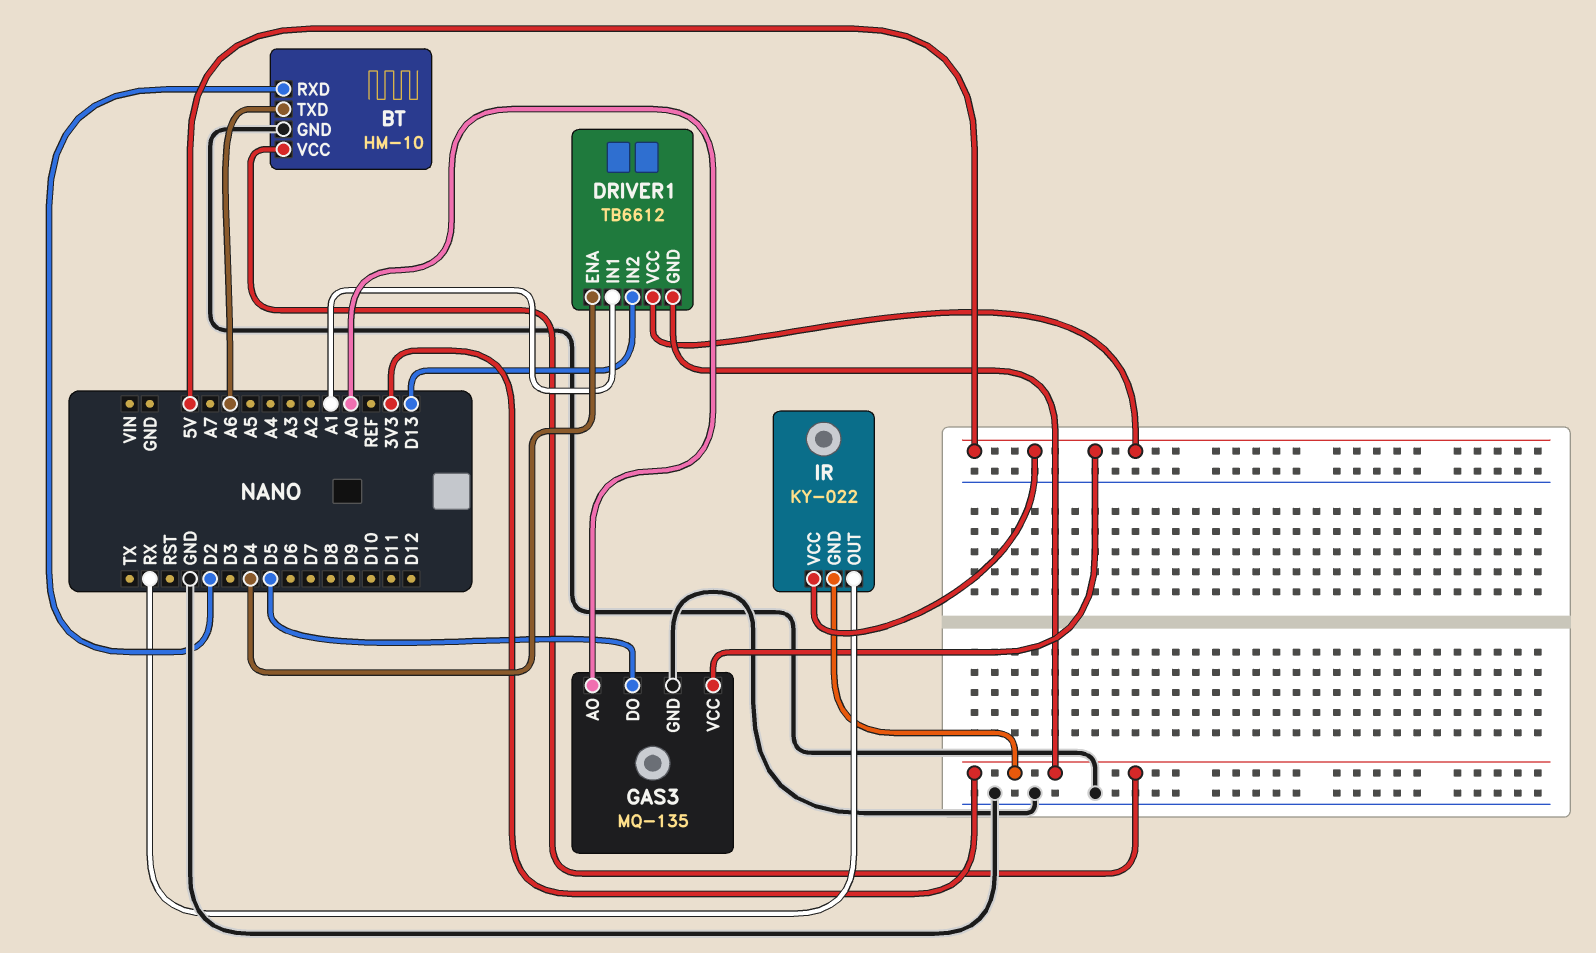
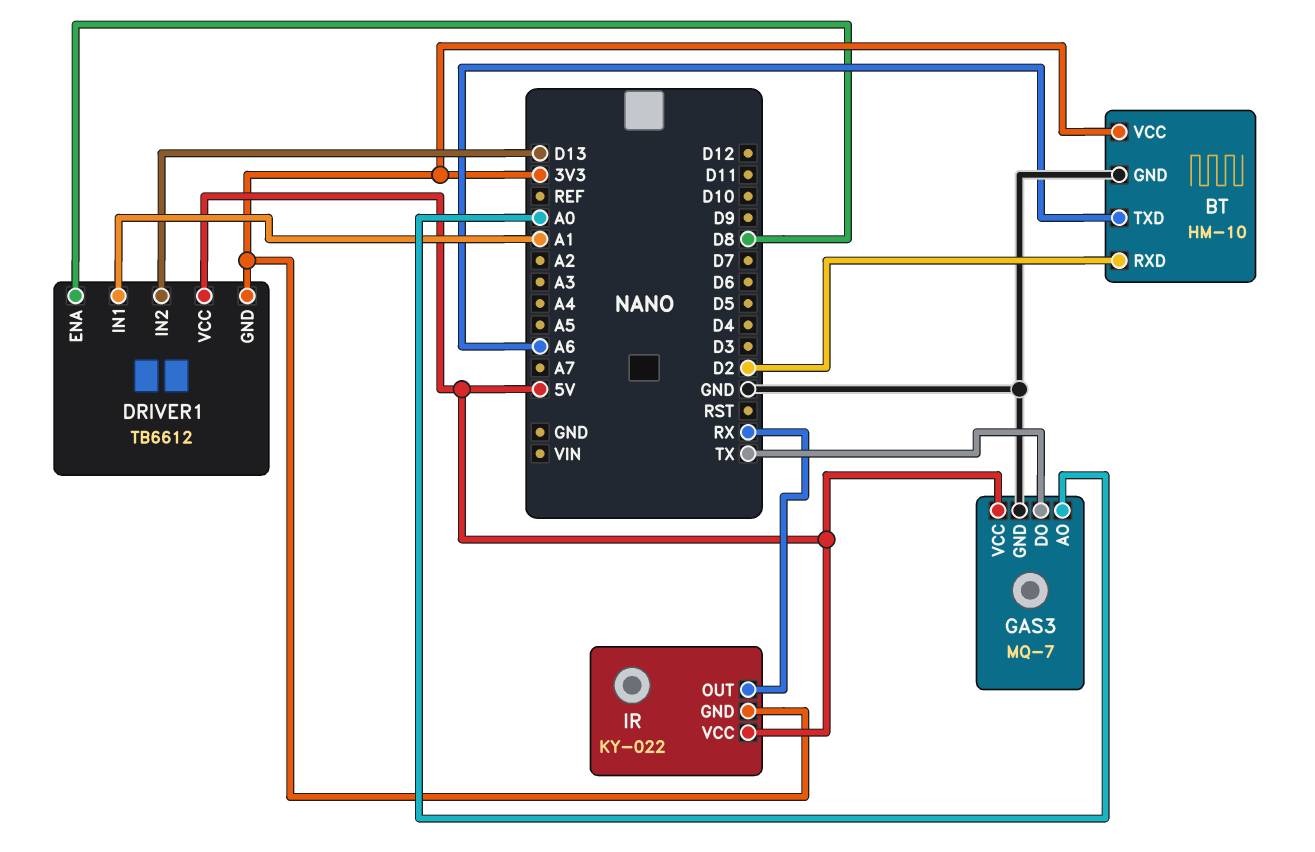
DRIVER1 pin ENA: D4 -> D8
GAS3: MQ-135 -> MQ-7
GAS3 pin DO: D5 -> TX

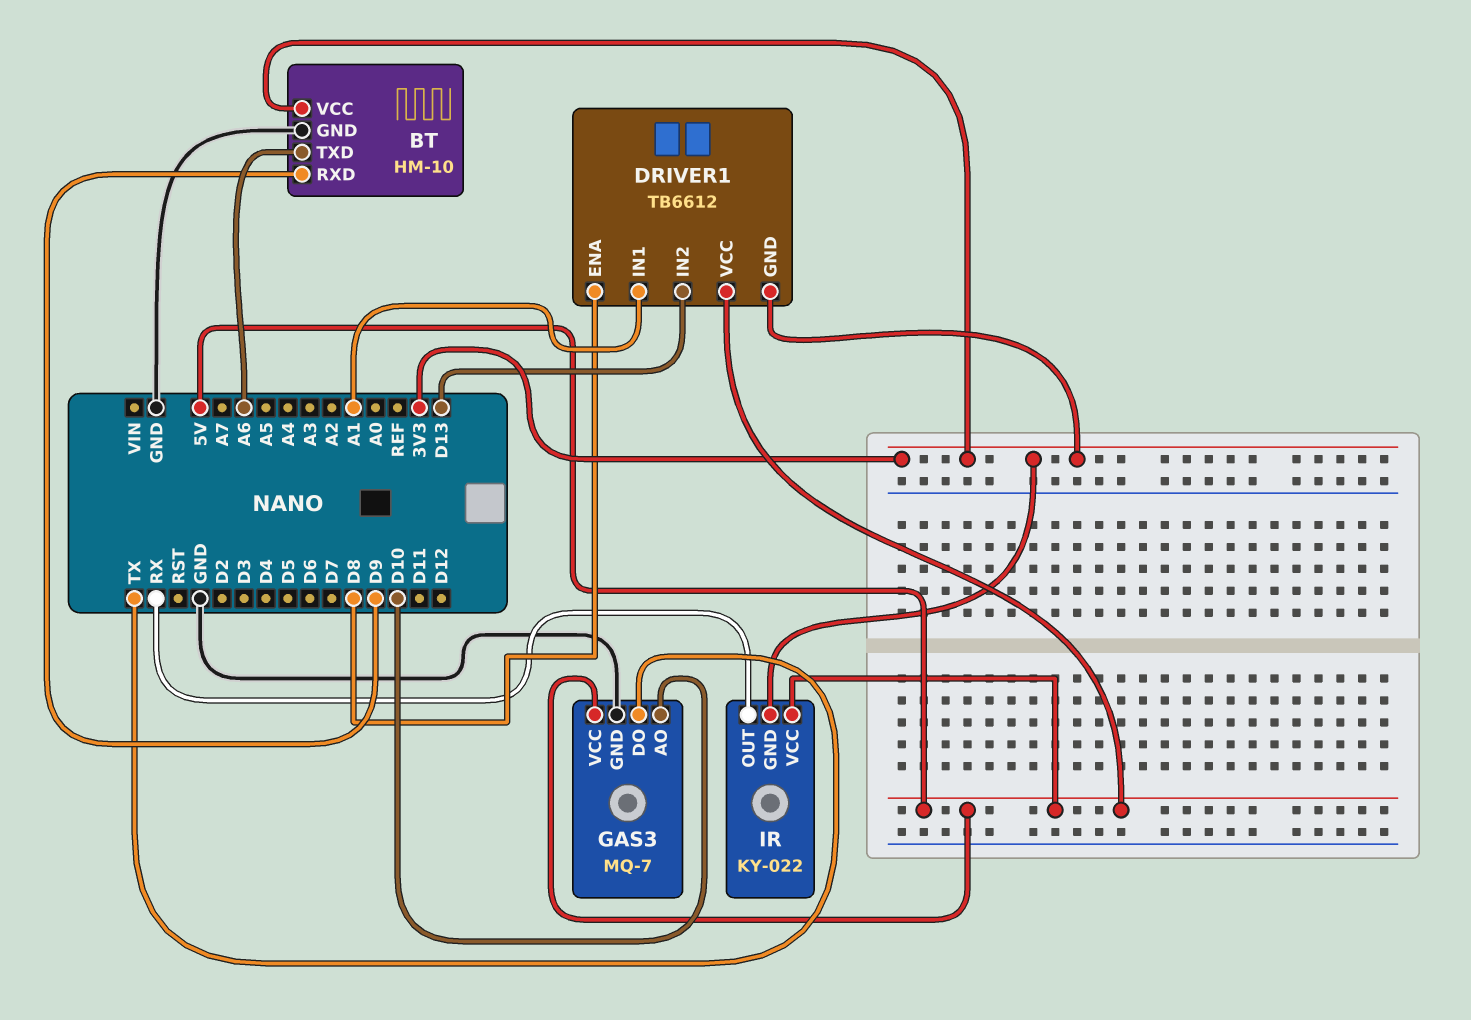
BT pin RXD: D2 -> D9
GAS3 pin AO: A0 -> D10

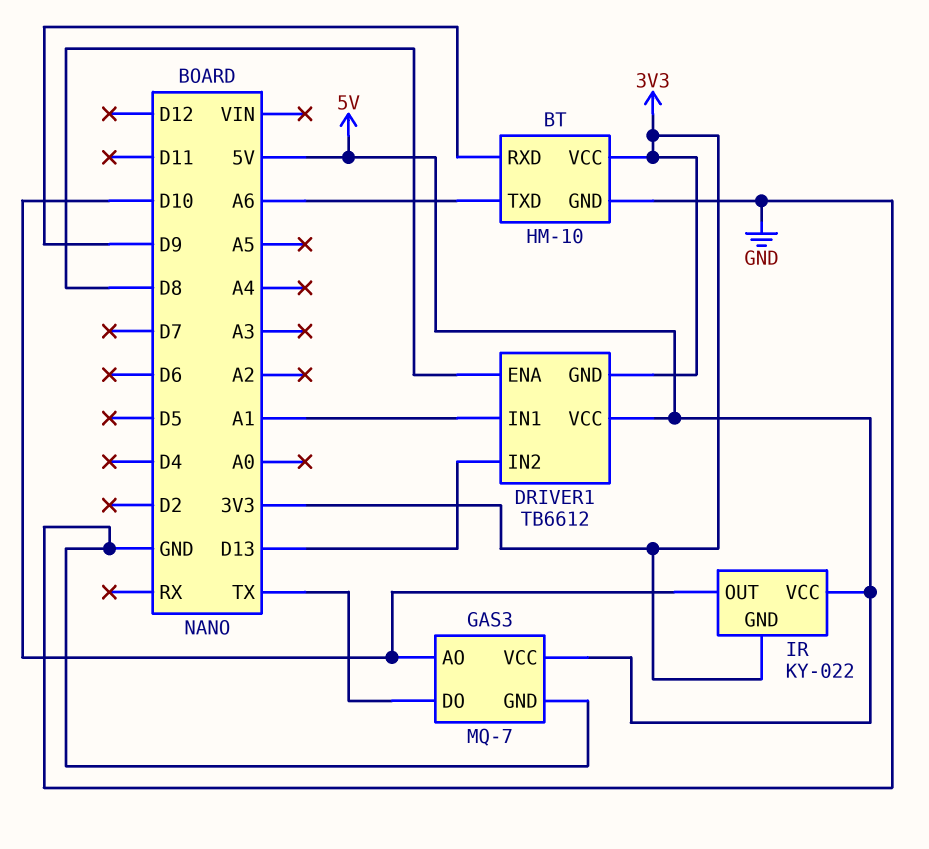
IR pin OUT: RX -> D10

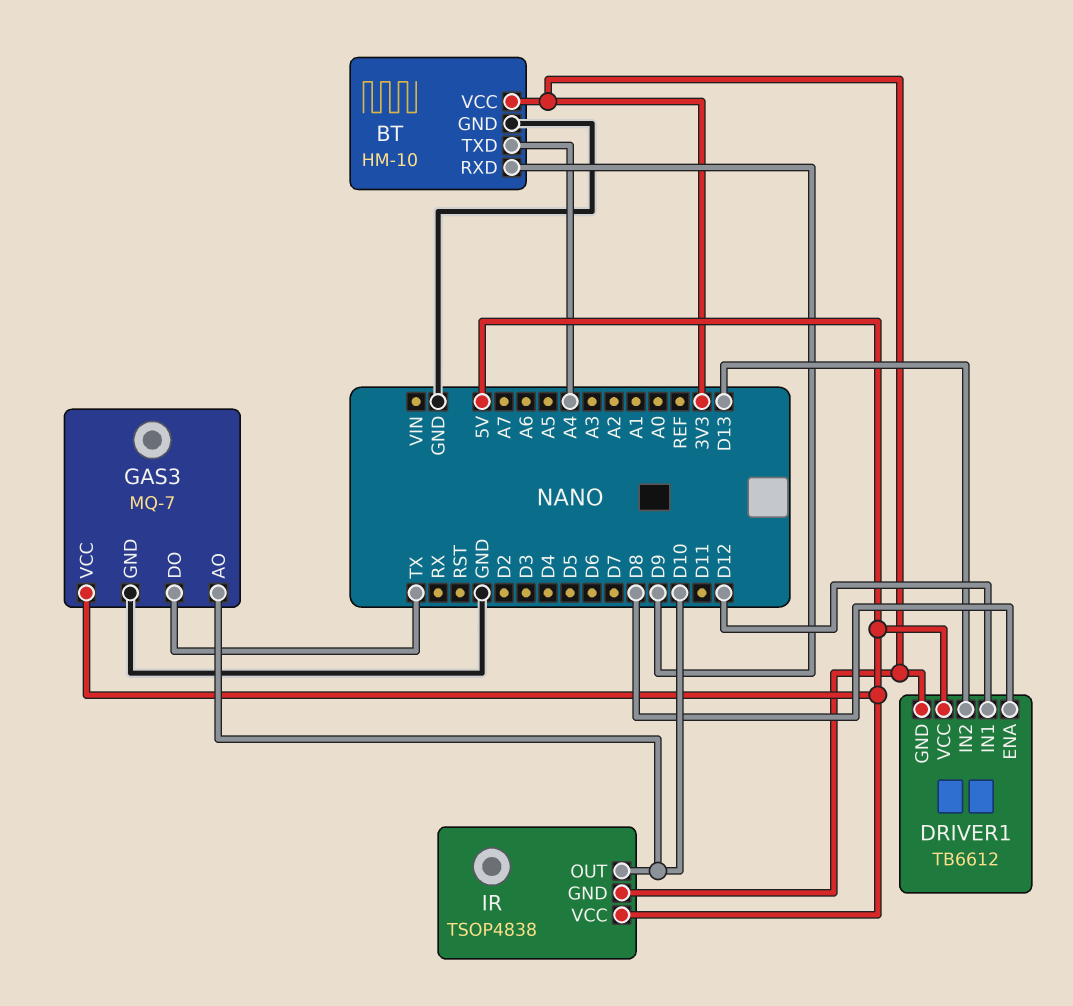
BT pin TXD: A6 -> A4
DRIVER1 pin IN1: A1 -> D12
IR: KY-022 -> TSOP4838

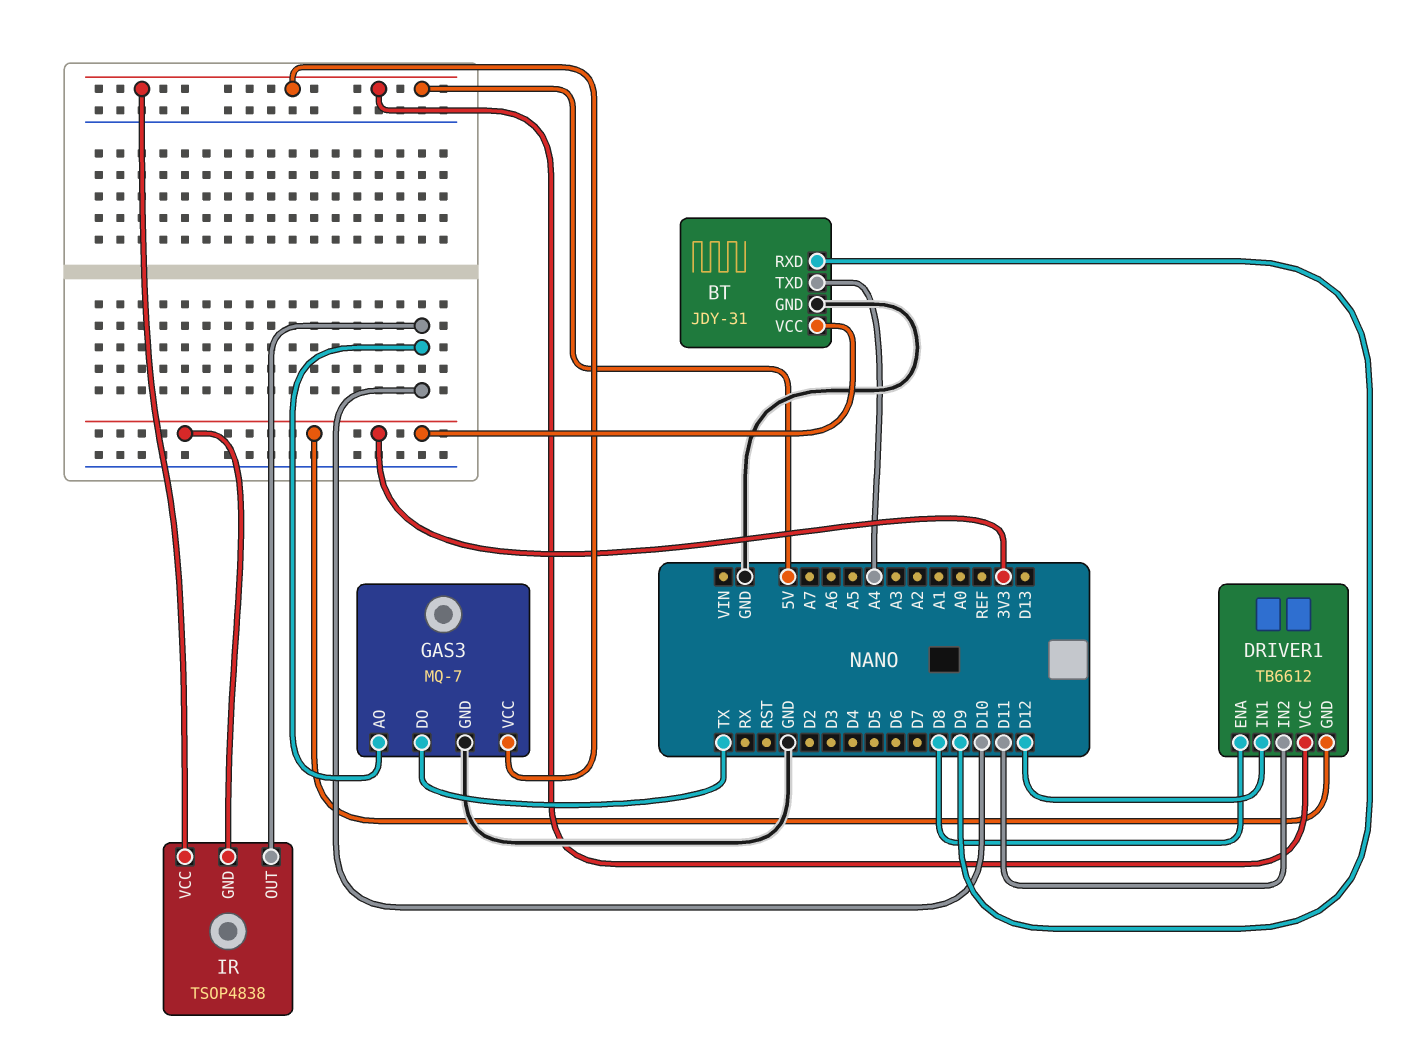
BT: HM-10 -> JDY-31
DRIVER1 pin IN2: D13 -> D11

